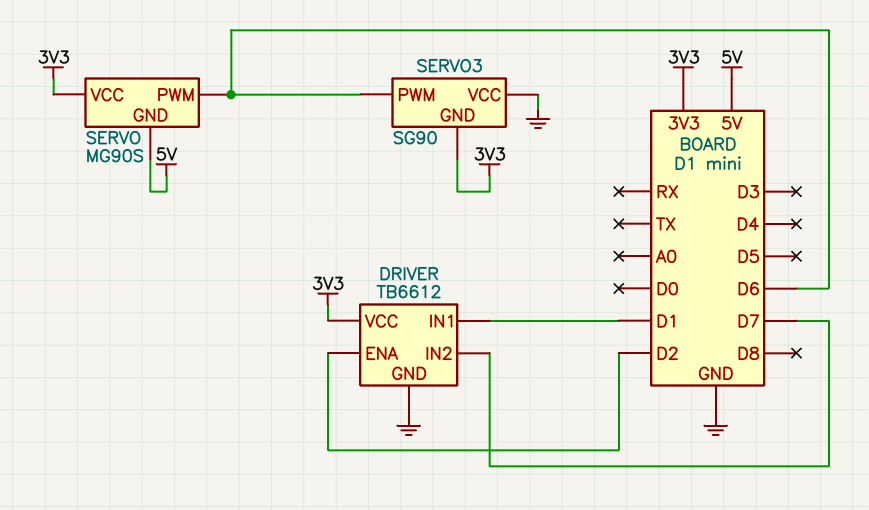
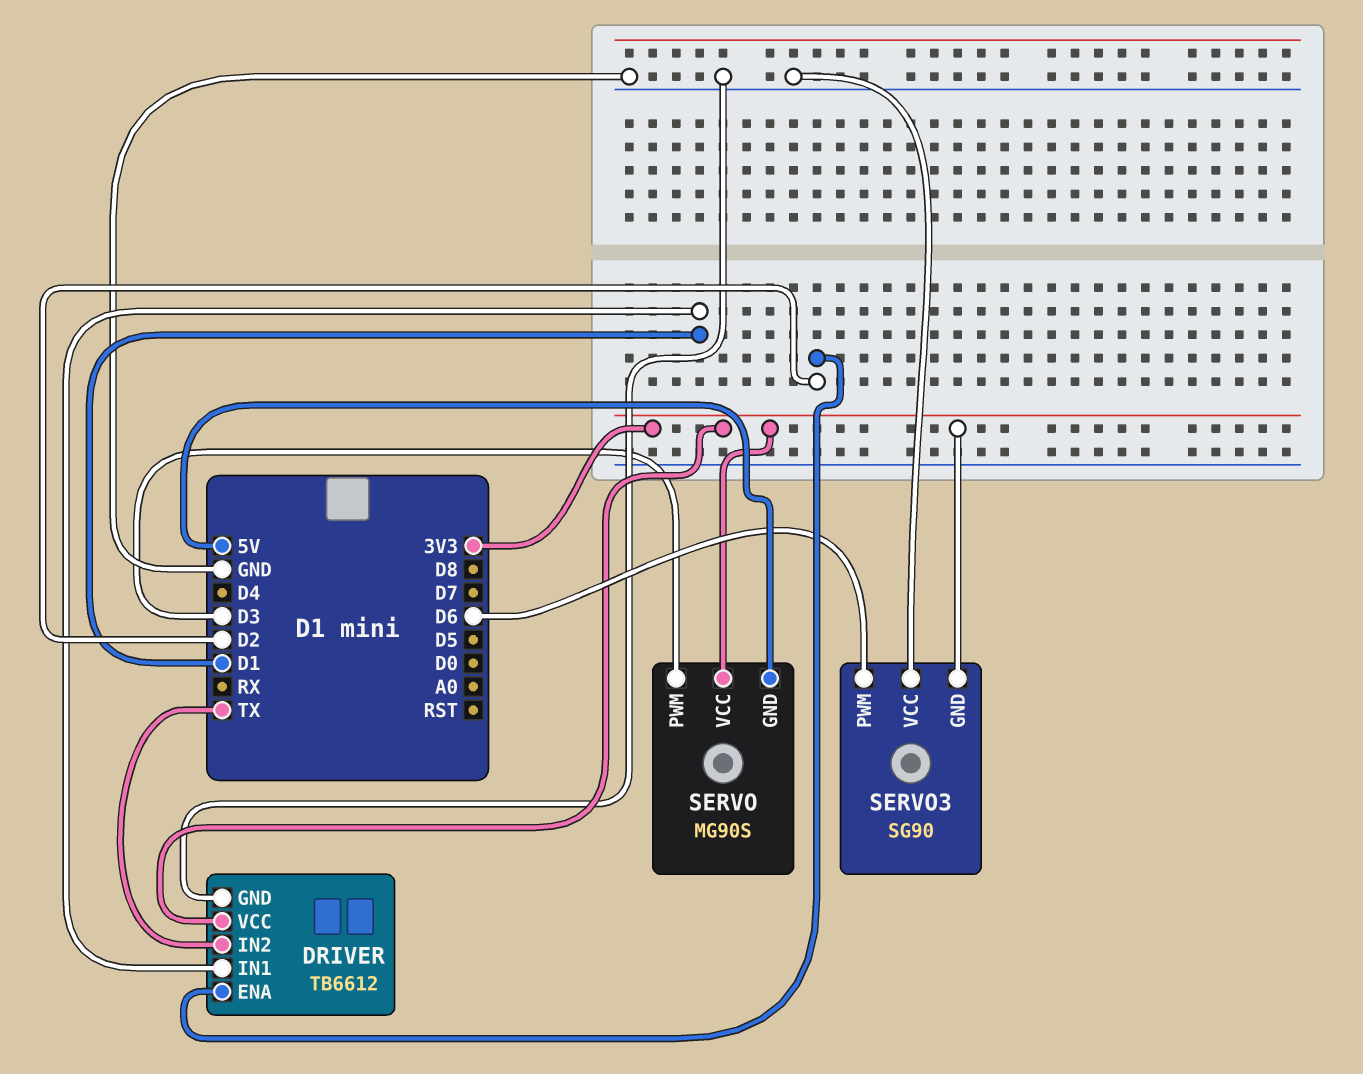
DRIVER pin IN2: D7 -> TX
SERVO pin PWM: D6 -> D3

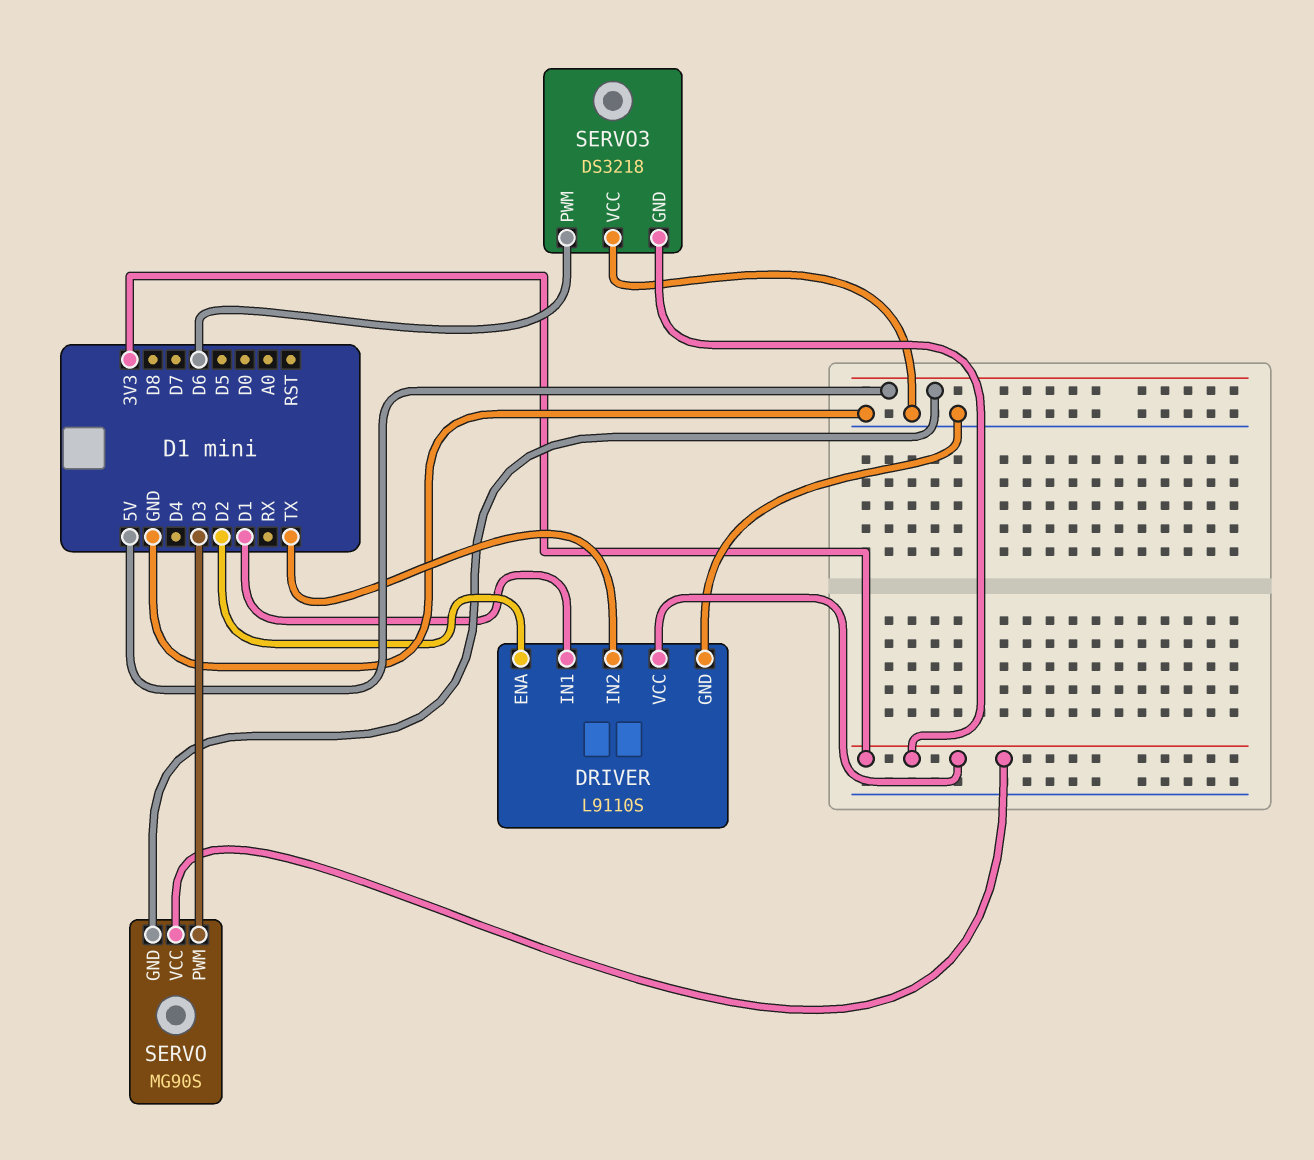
DRIVER: TB6612 -> L9110S
SERVO3: SG90 -> DS3218

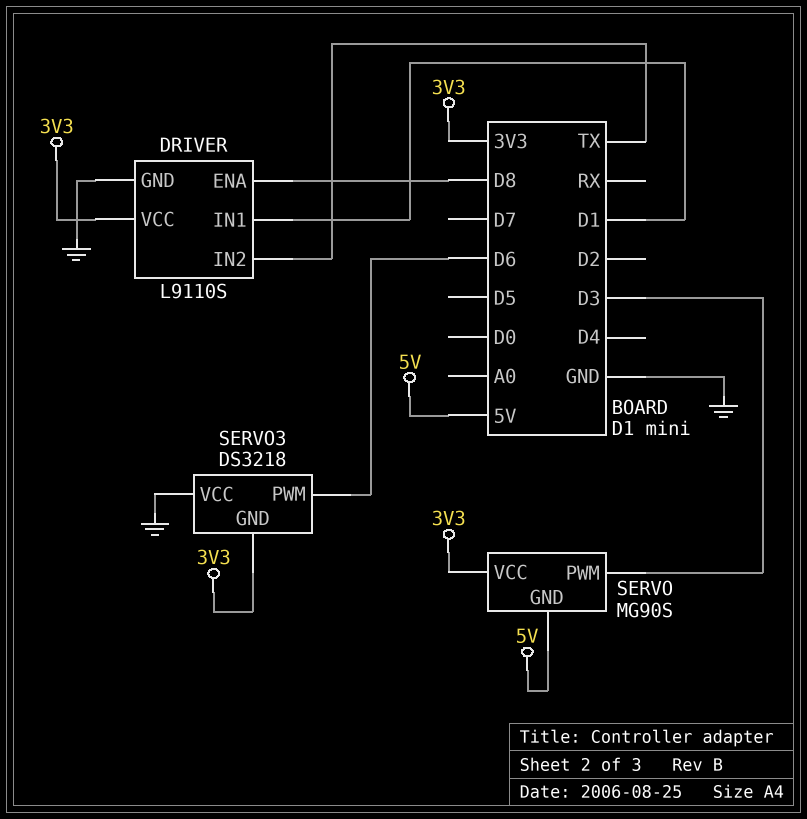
DRIVER pin ENA: D2 -> D8

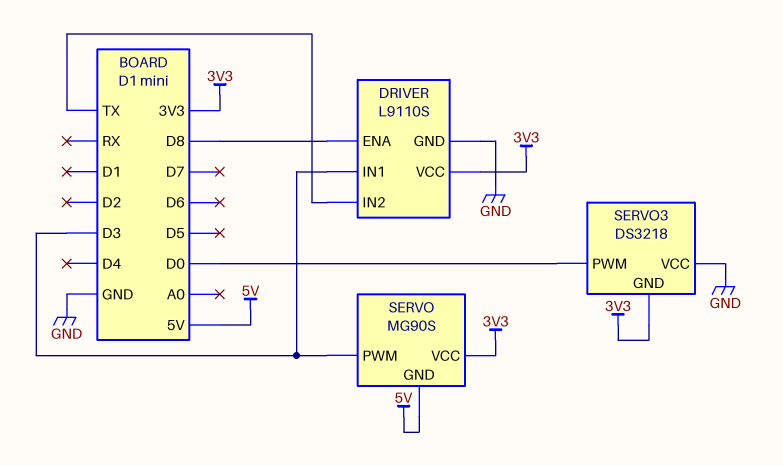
DRIVER pin IN1: D1 -> D3
SERVO3 pin PWM: D6 -> D0

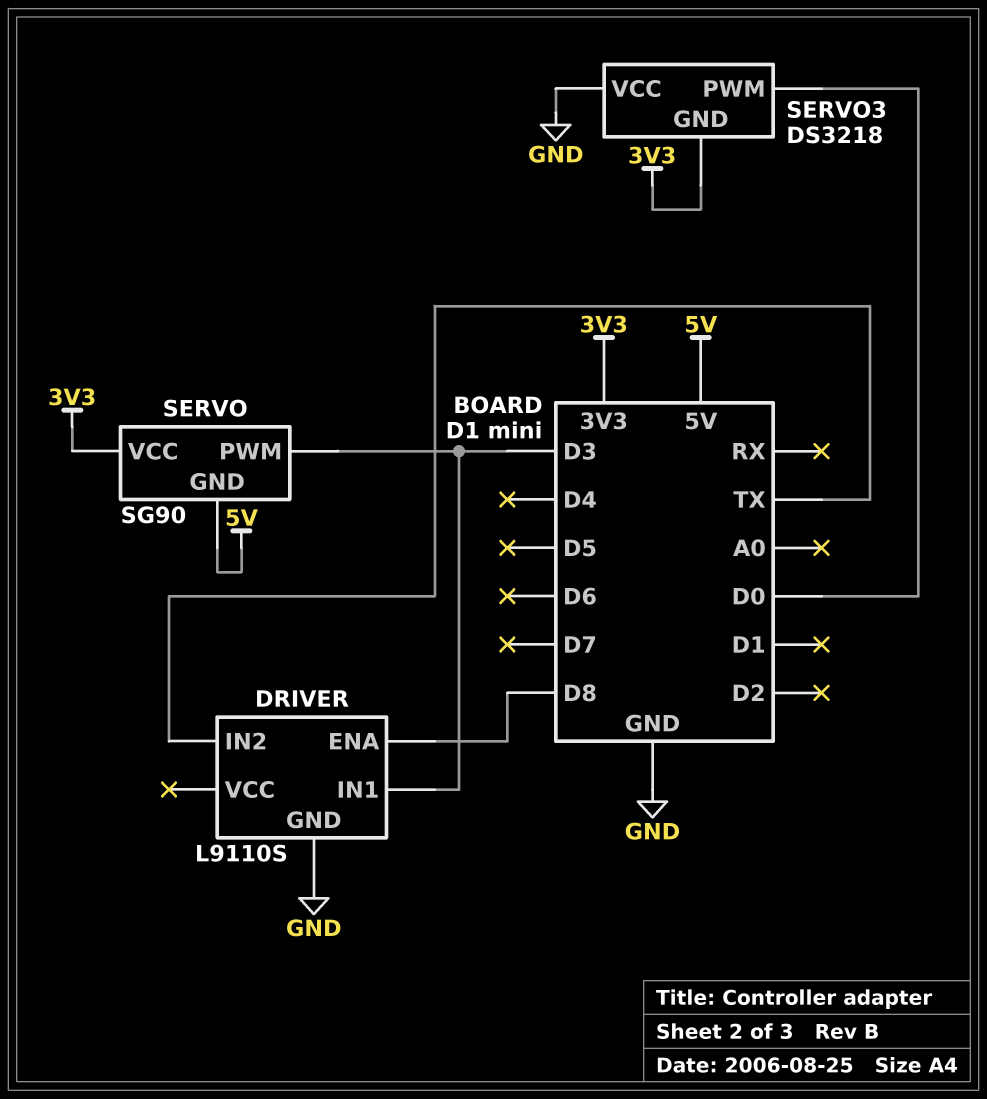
DRIVER pin VCC: 3V3 -> none
SERVO: MG90S -> SG90

